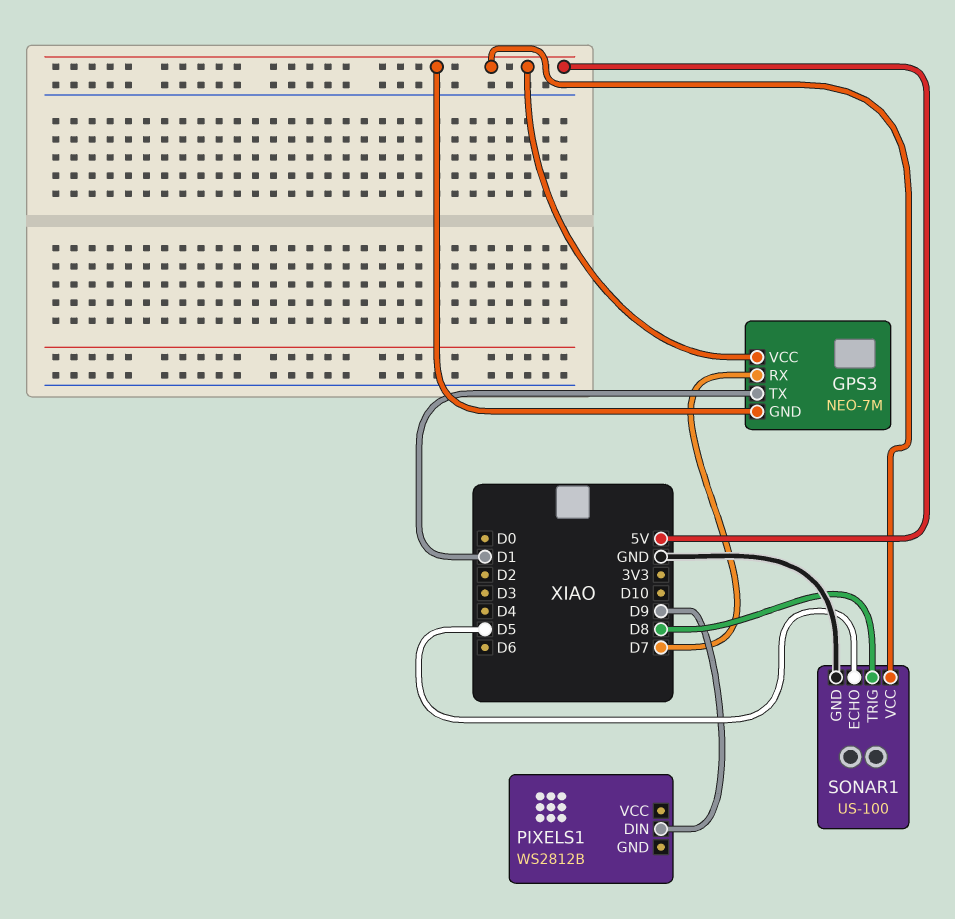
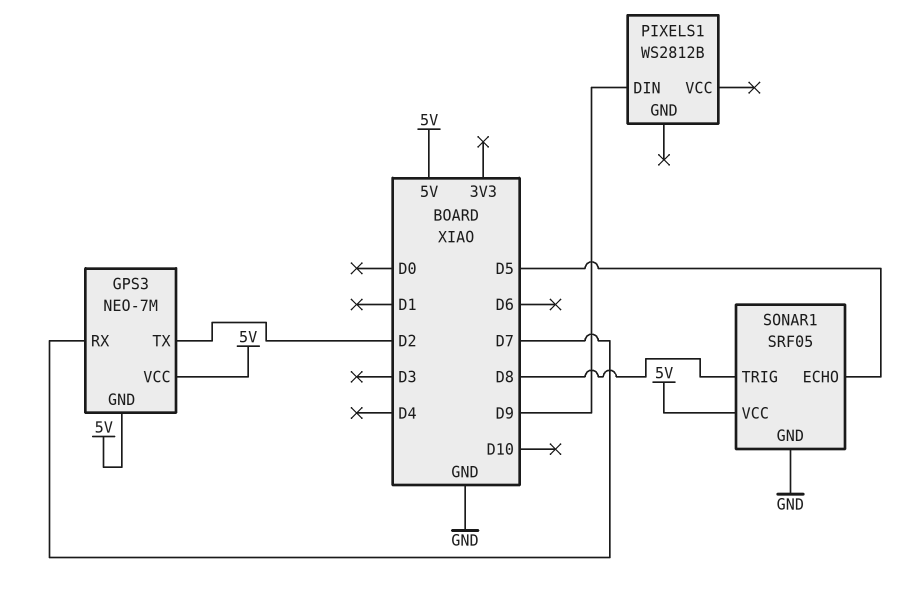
GPS3 pin TX: D1 -> D2
SONAR1: US-100 -> SRF05

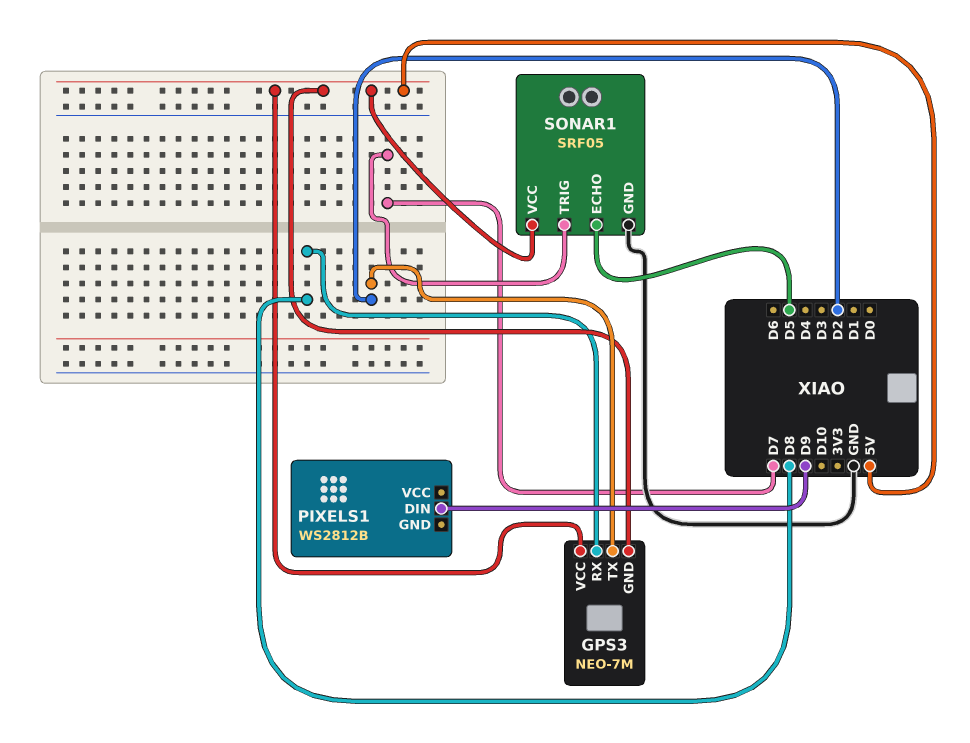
GPS3 pin RX: D7 -> D8
SONAR1 pin TRIG: D8 -> D7

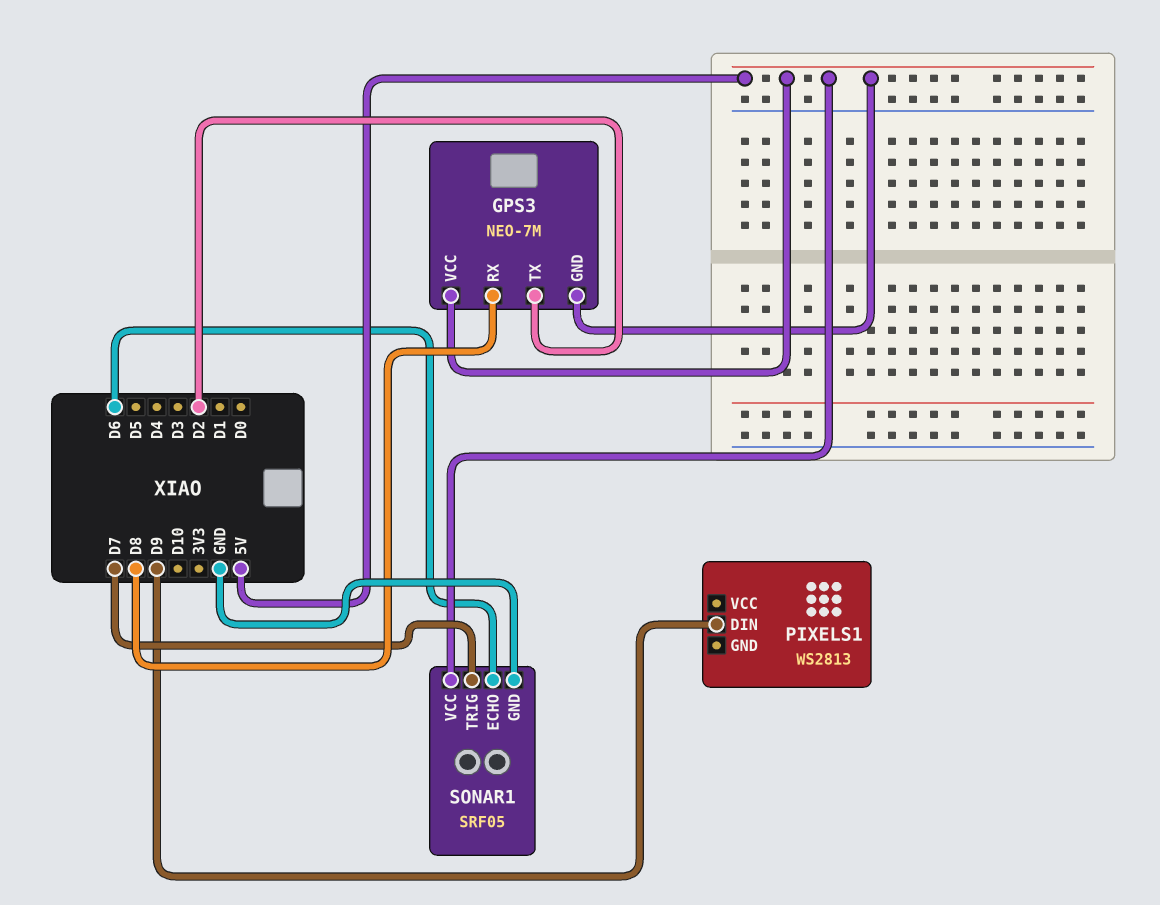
PIXELS1: WS2812B -> WS2813
SONAR1 pin ECHO: D5 -> D6

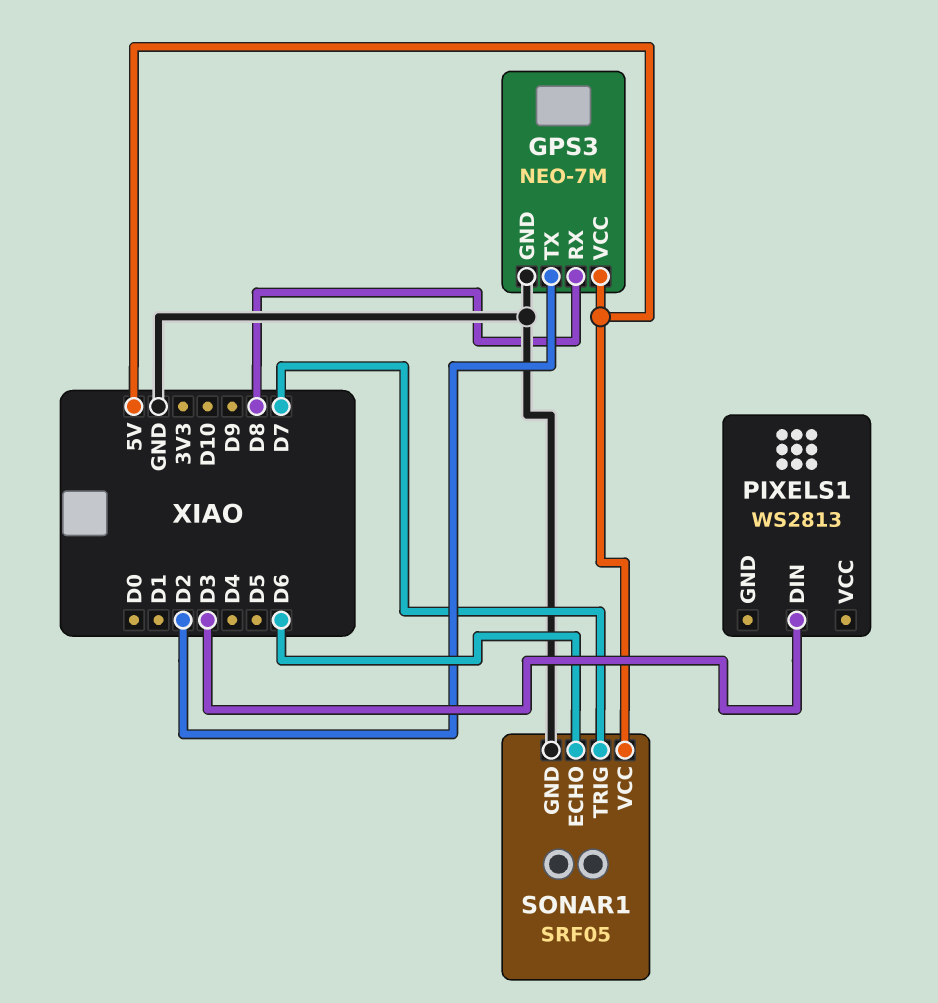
GPS3 pin GND: 5V -> GND
PIXELS1 pin DIN: D9 -> D3

